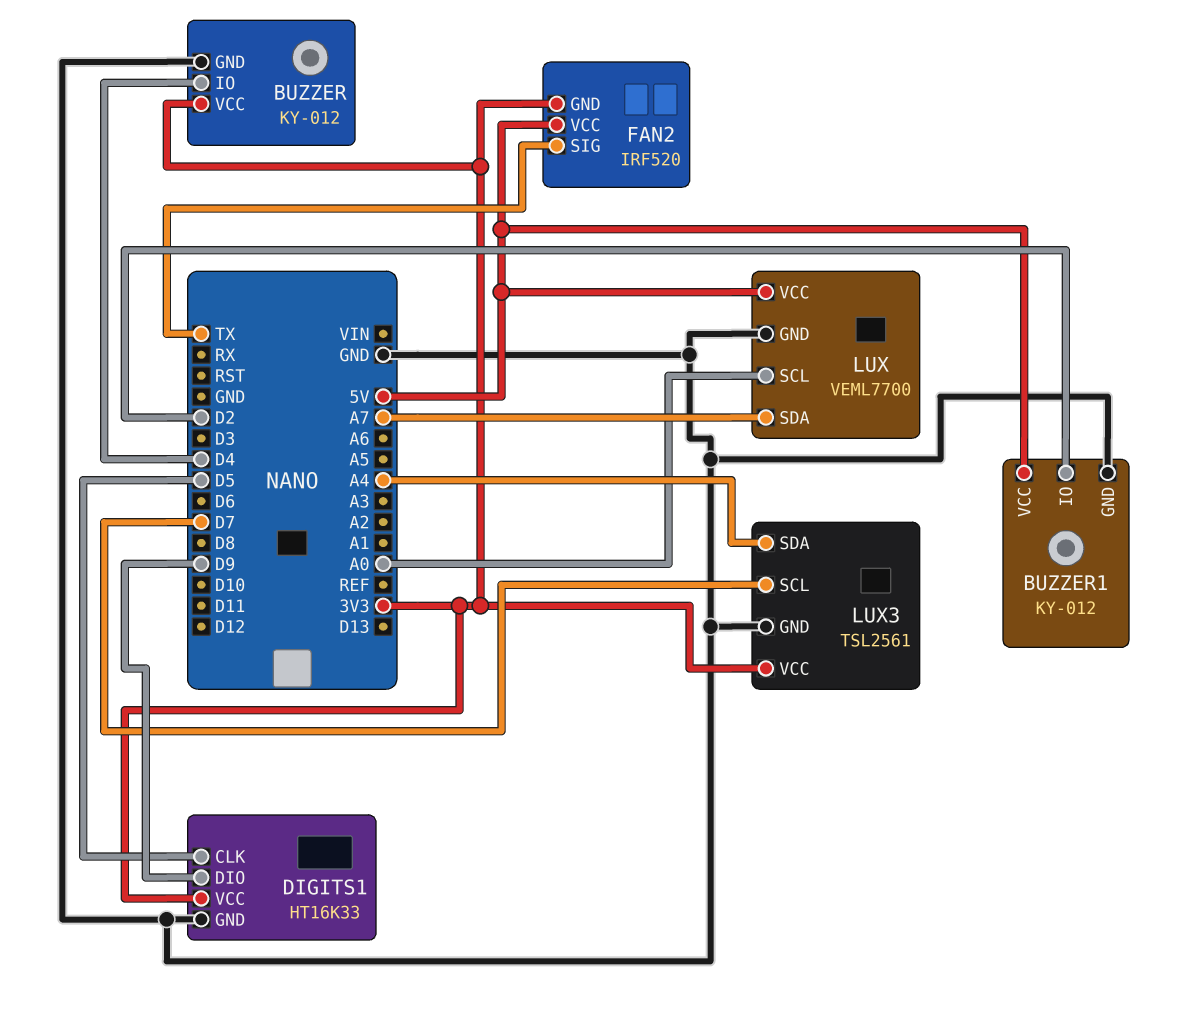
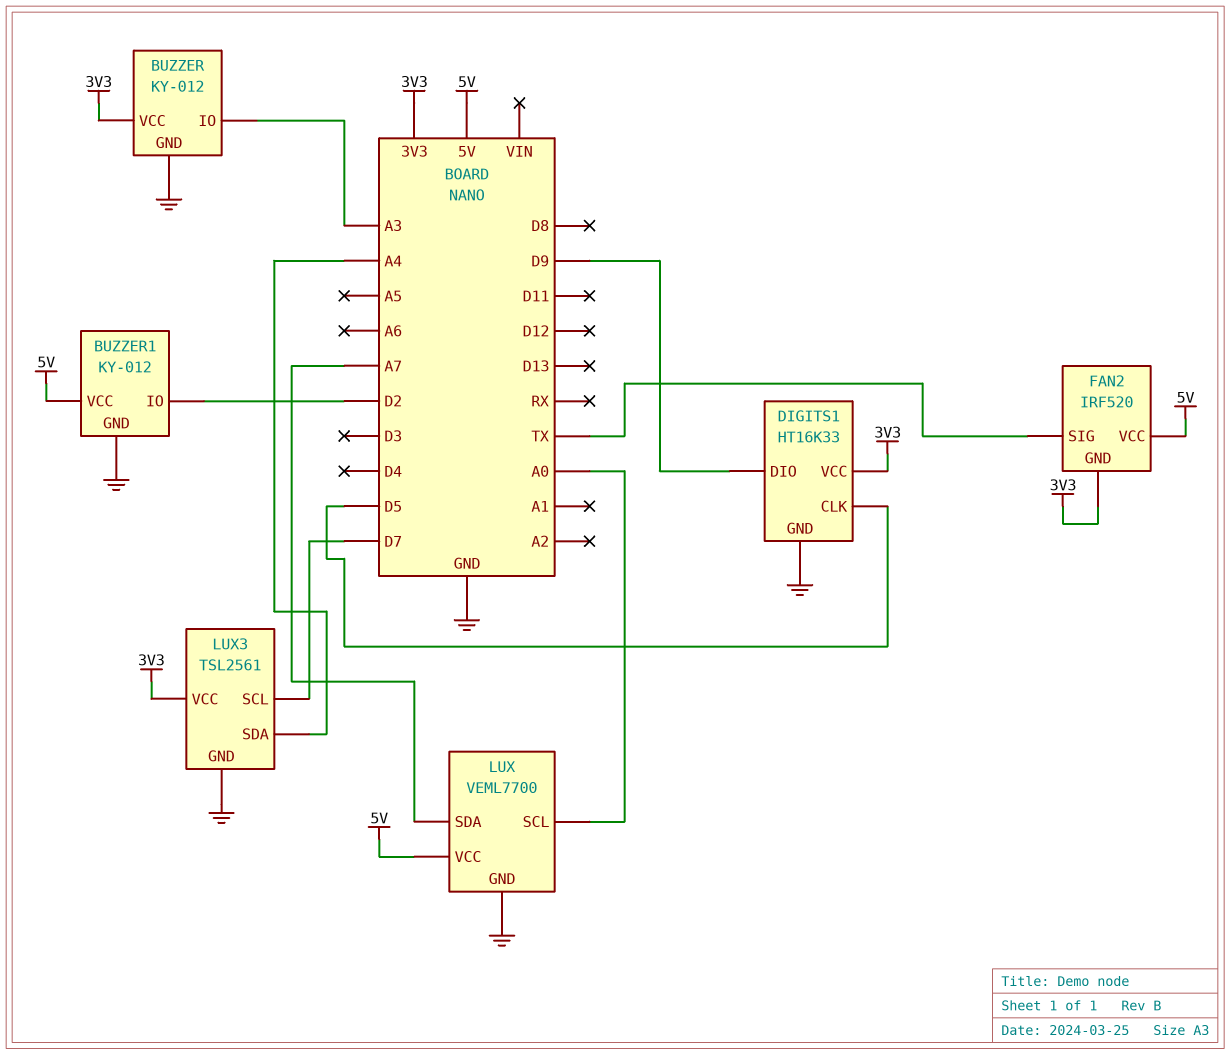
BUZZER pin IO: D4 -> A3

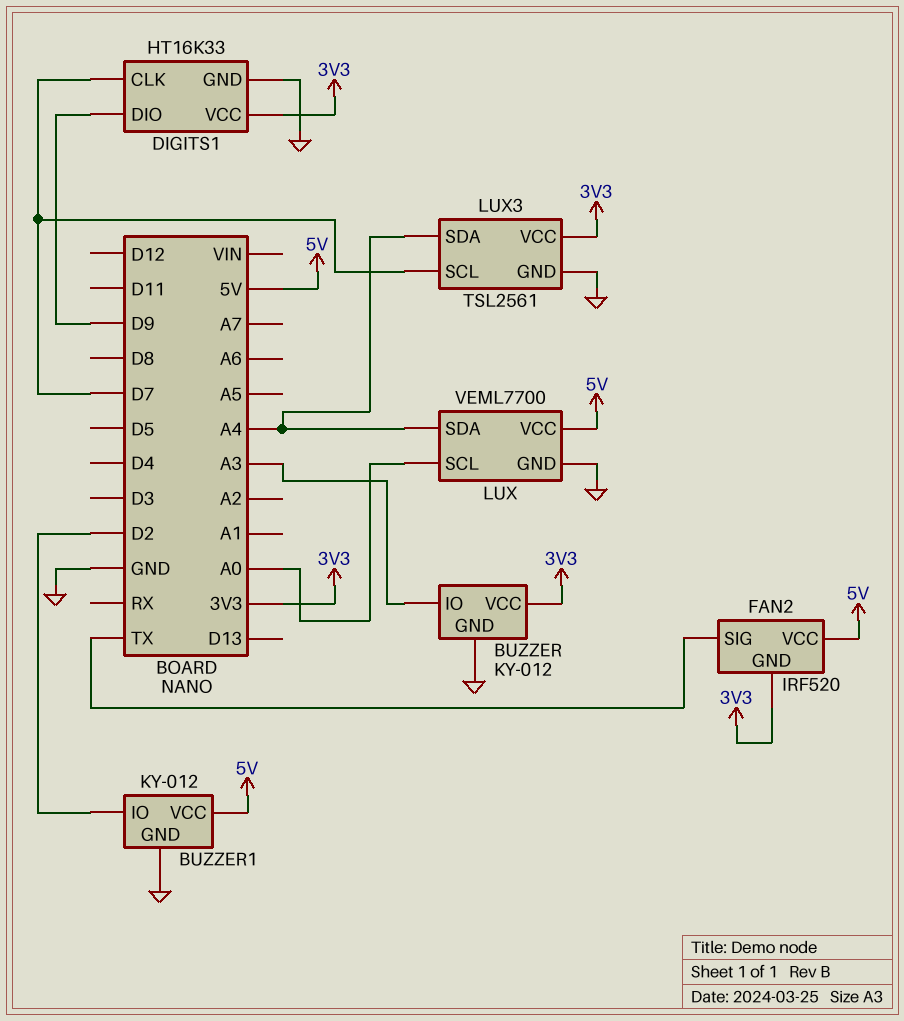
DIGITS1 pin CLK: D5 -> D7
LUX pin SDA: A7 -> A4

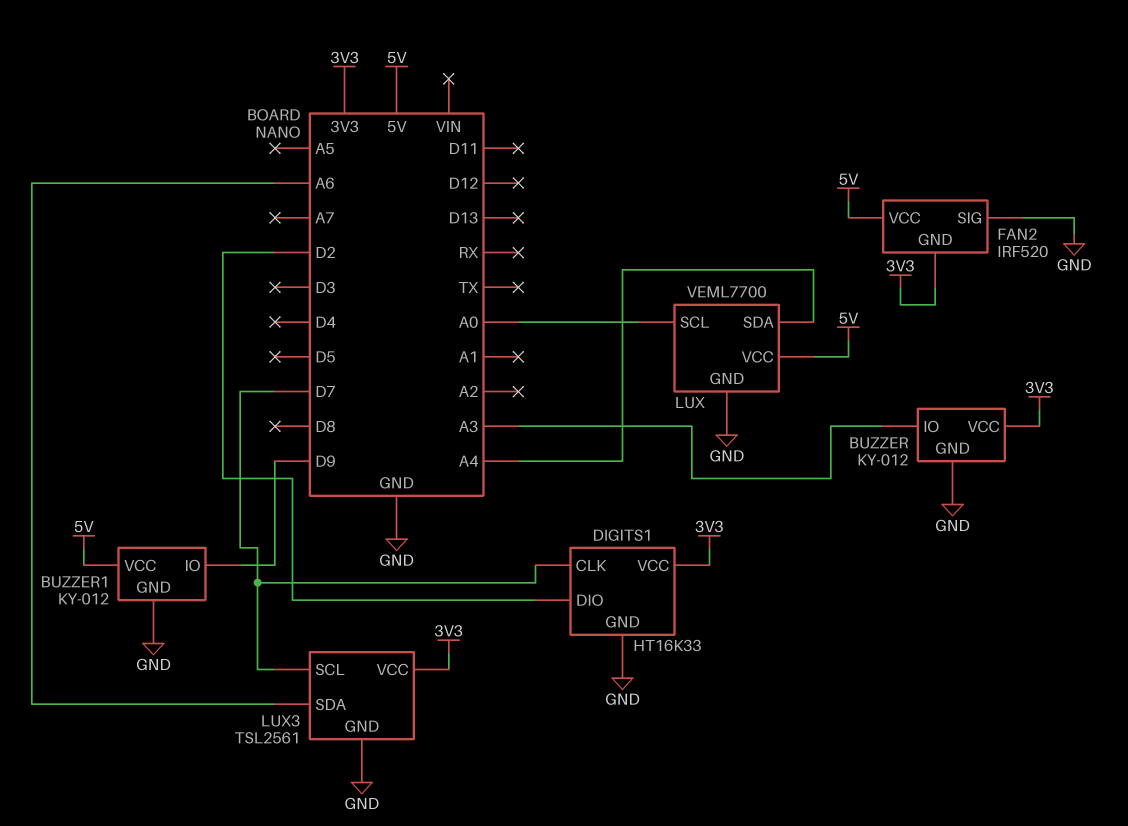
BUZZER1 pin IO: D2 -> D9
DIGITS1 pin DIO: D9 -> D2
FAN2 pin SIG: TX -> GND
LUX3 pin SDA: A4 -> A6

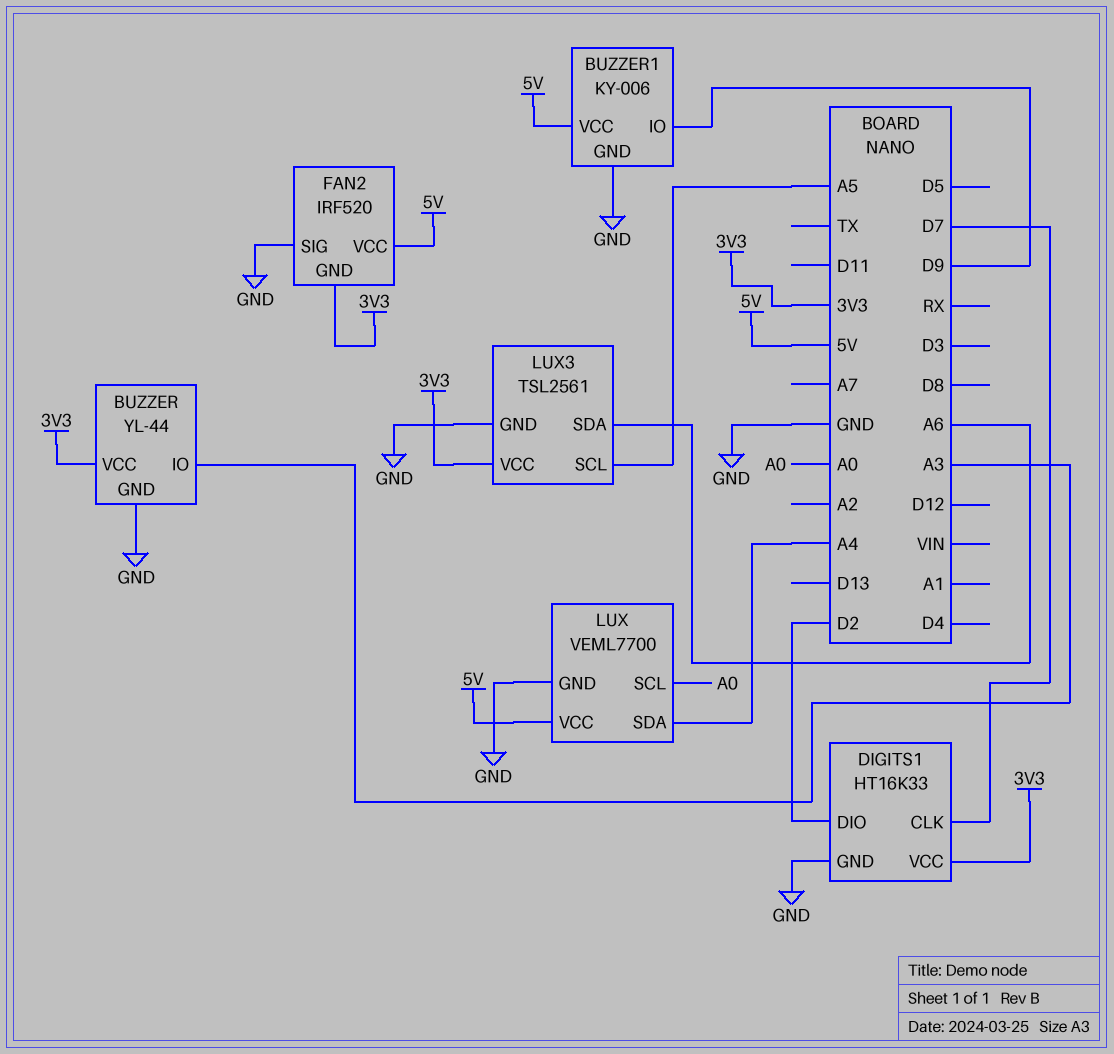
BUZZER: KY-012 -> YL-44
BUZZER1: KY-012 -> KY-006
LUX3 pin SCL: D7 -> A5

